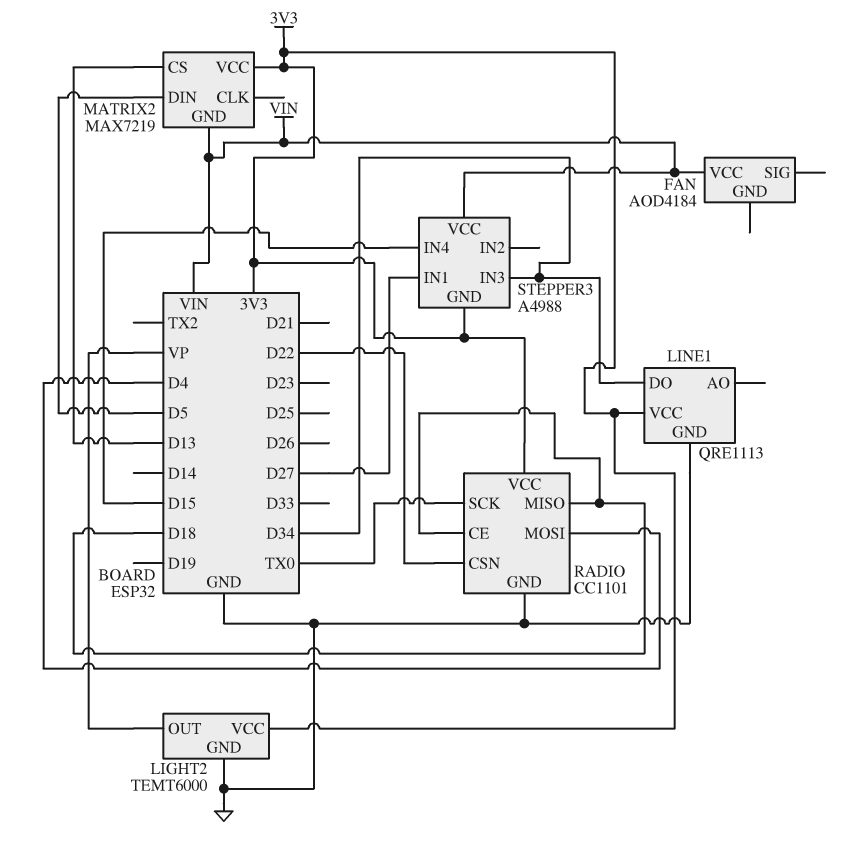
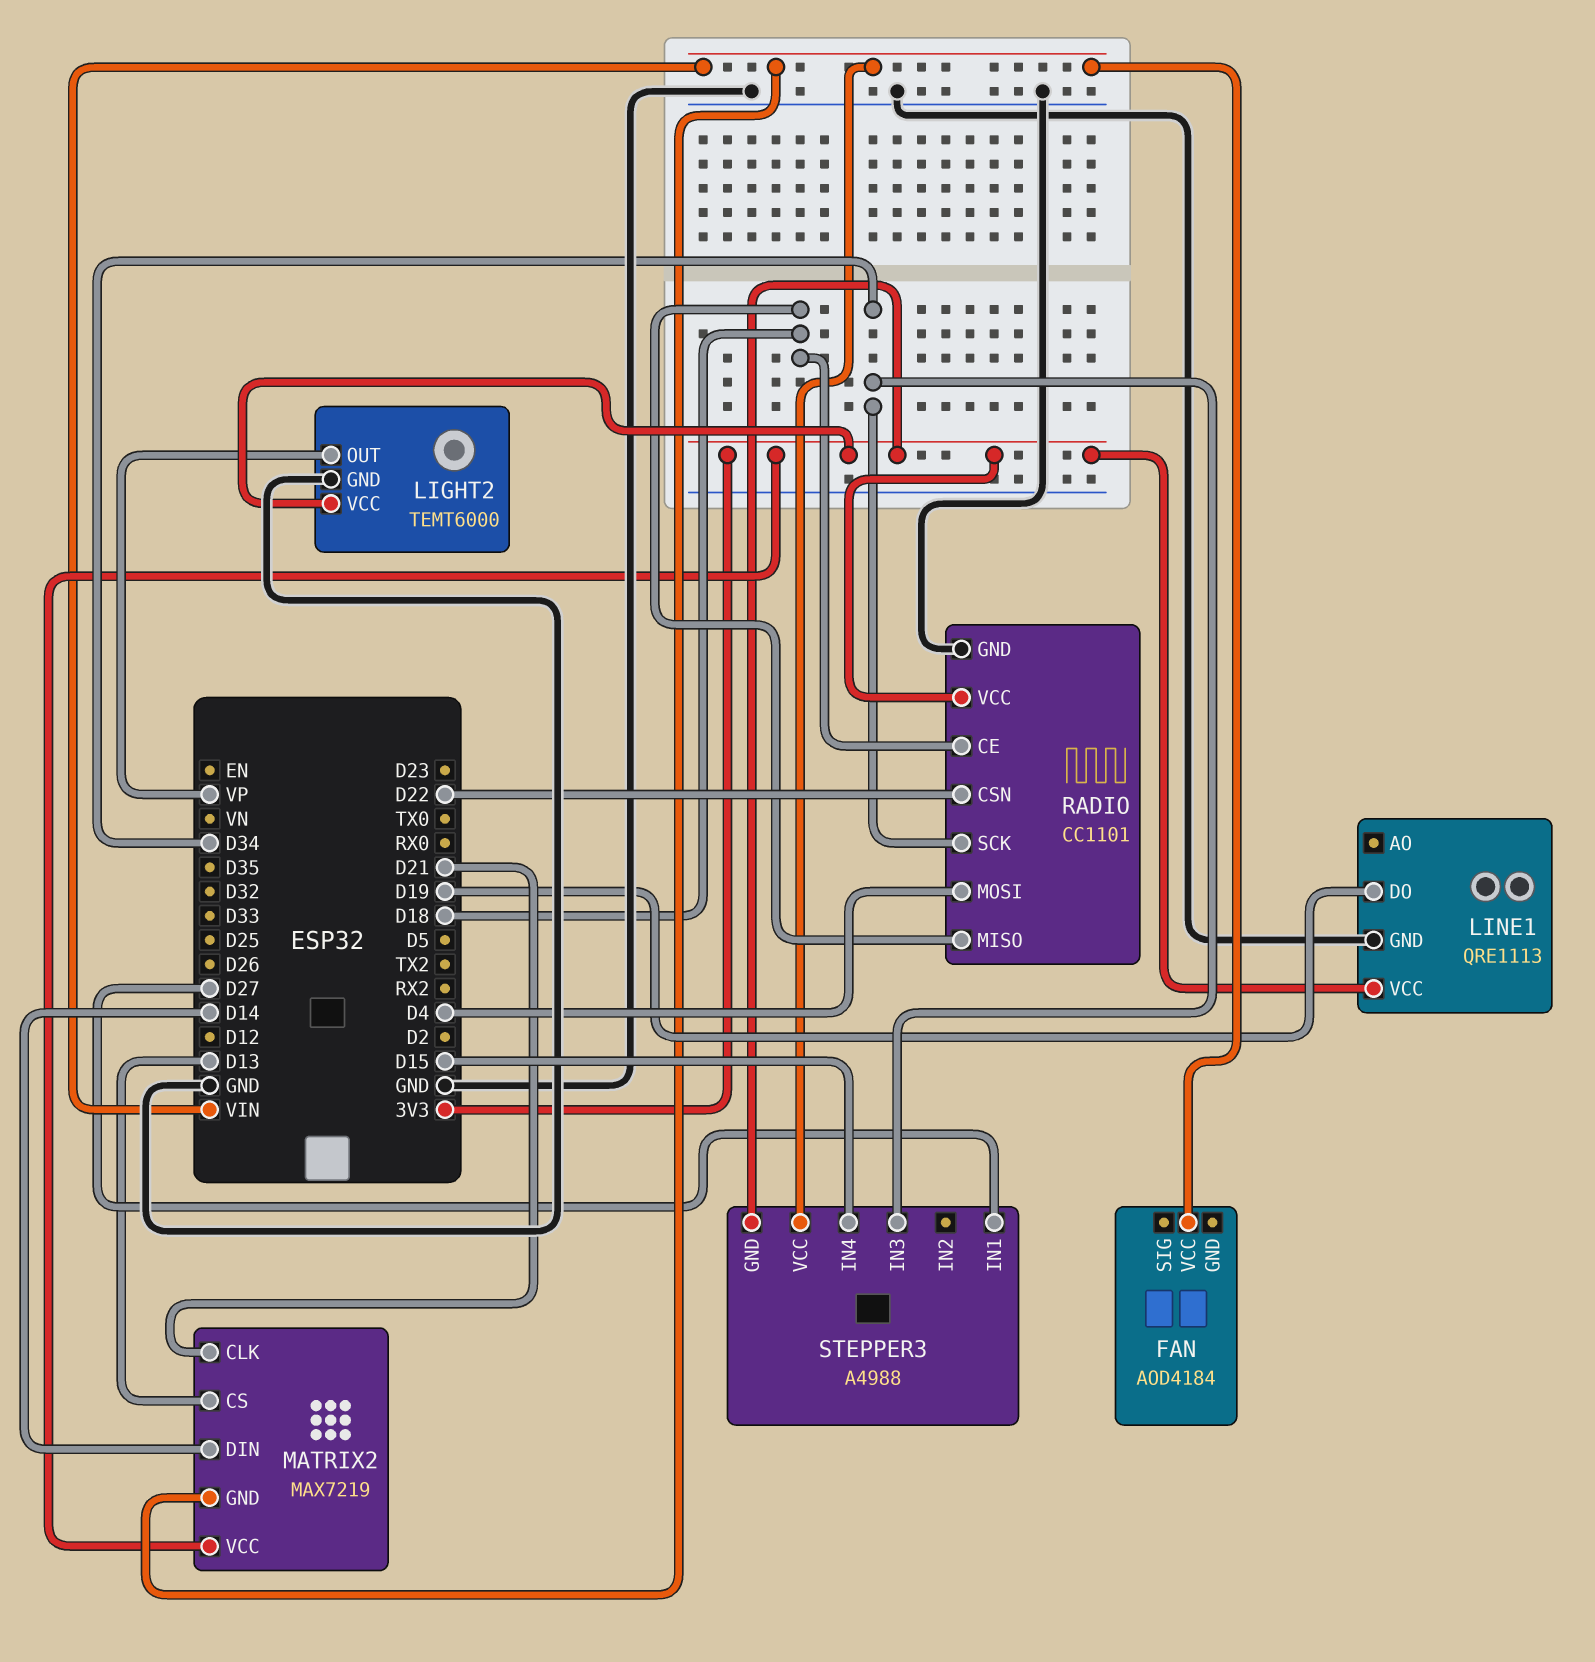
LINE1 pin DO: D34 -> D19
MATRIX2 pin CLK: none -> D21
MATRIX2 pin DIN: D5 -> D14
RADIO pin SCK: TX0 -> D34

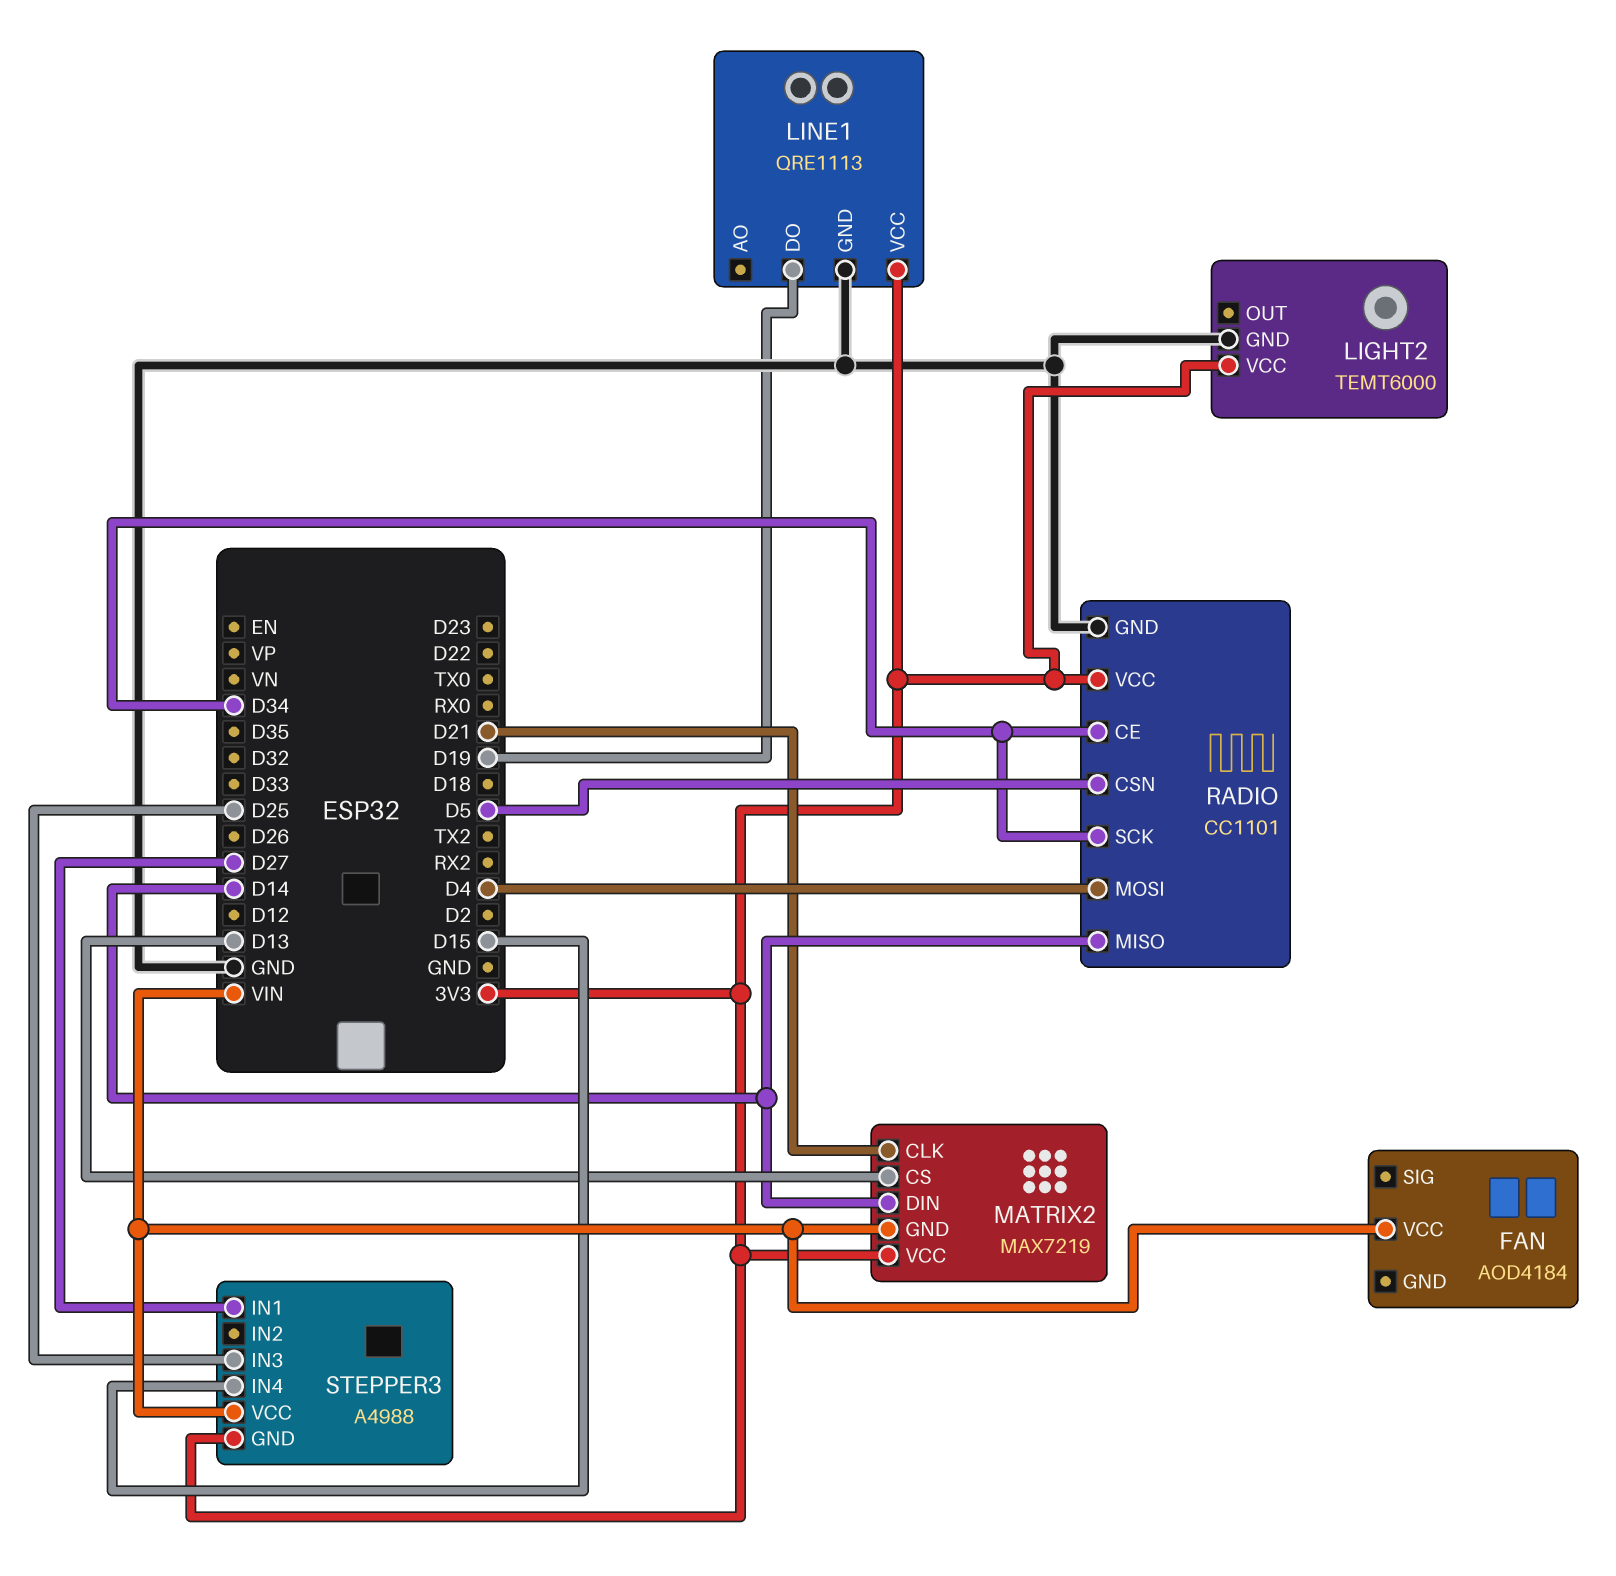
LIGHT2 pin OUT: VP -> none
RADIO pin CE: D18 -> D34
RADIO pin CSN: D22 -> D5
RADIO pin MISO: D18 -> D14
STEPPER3 pin IN3: D34 -> D25

